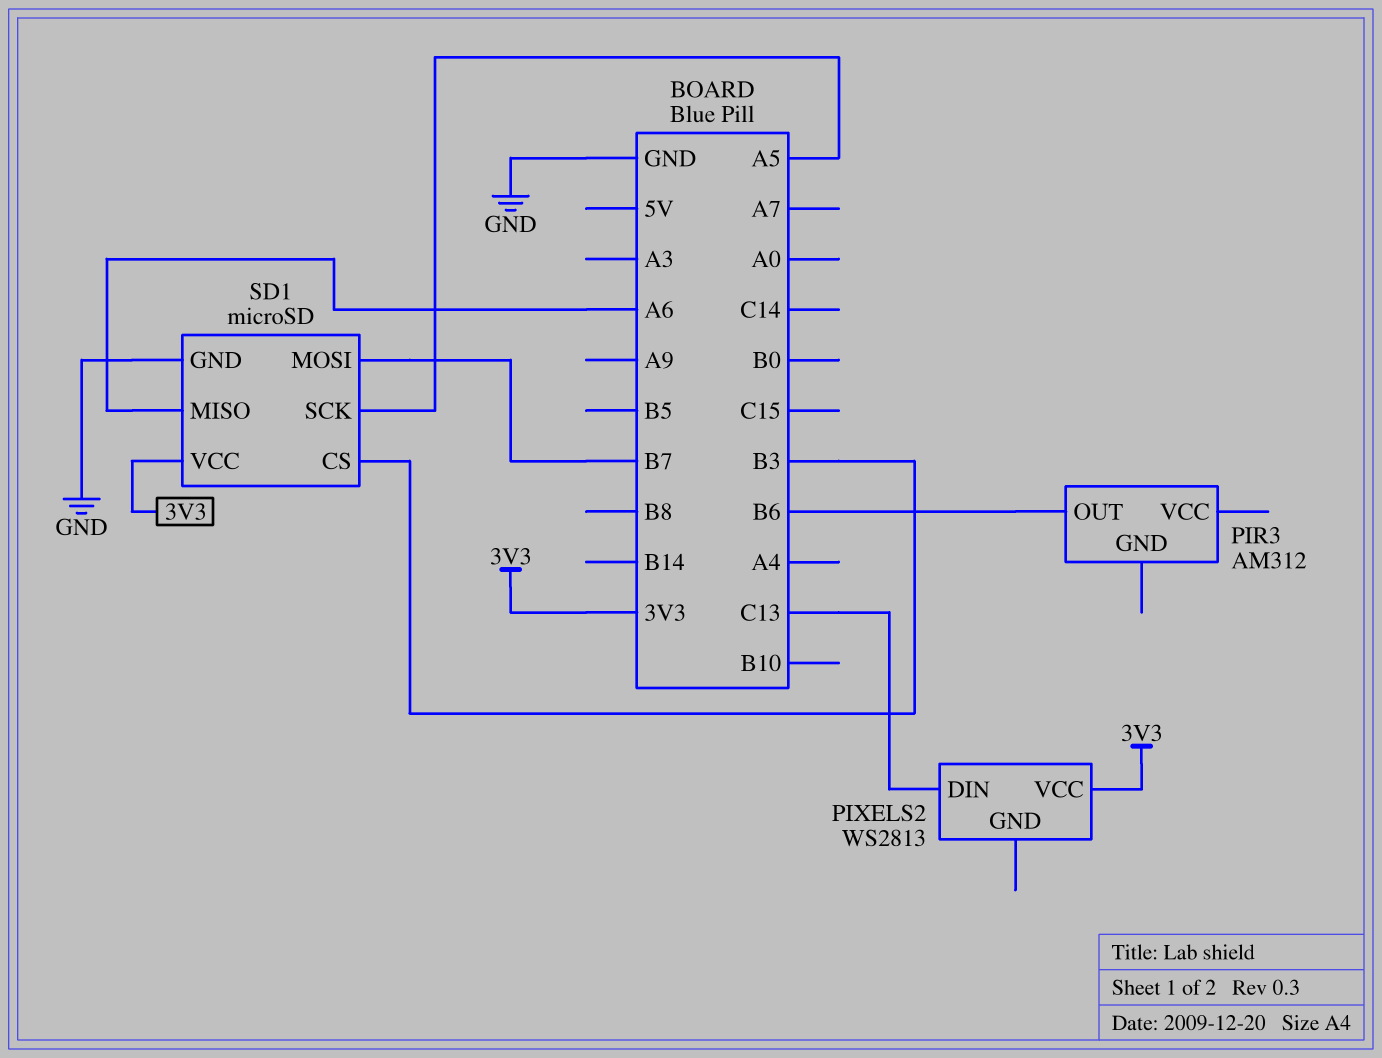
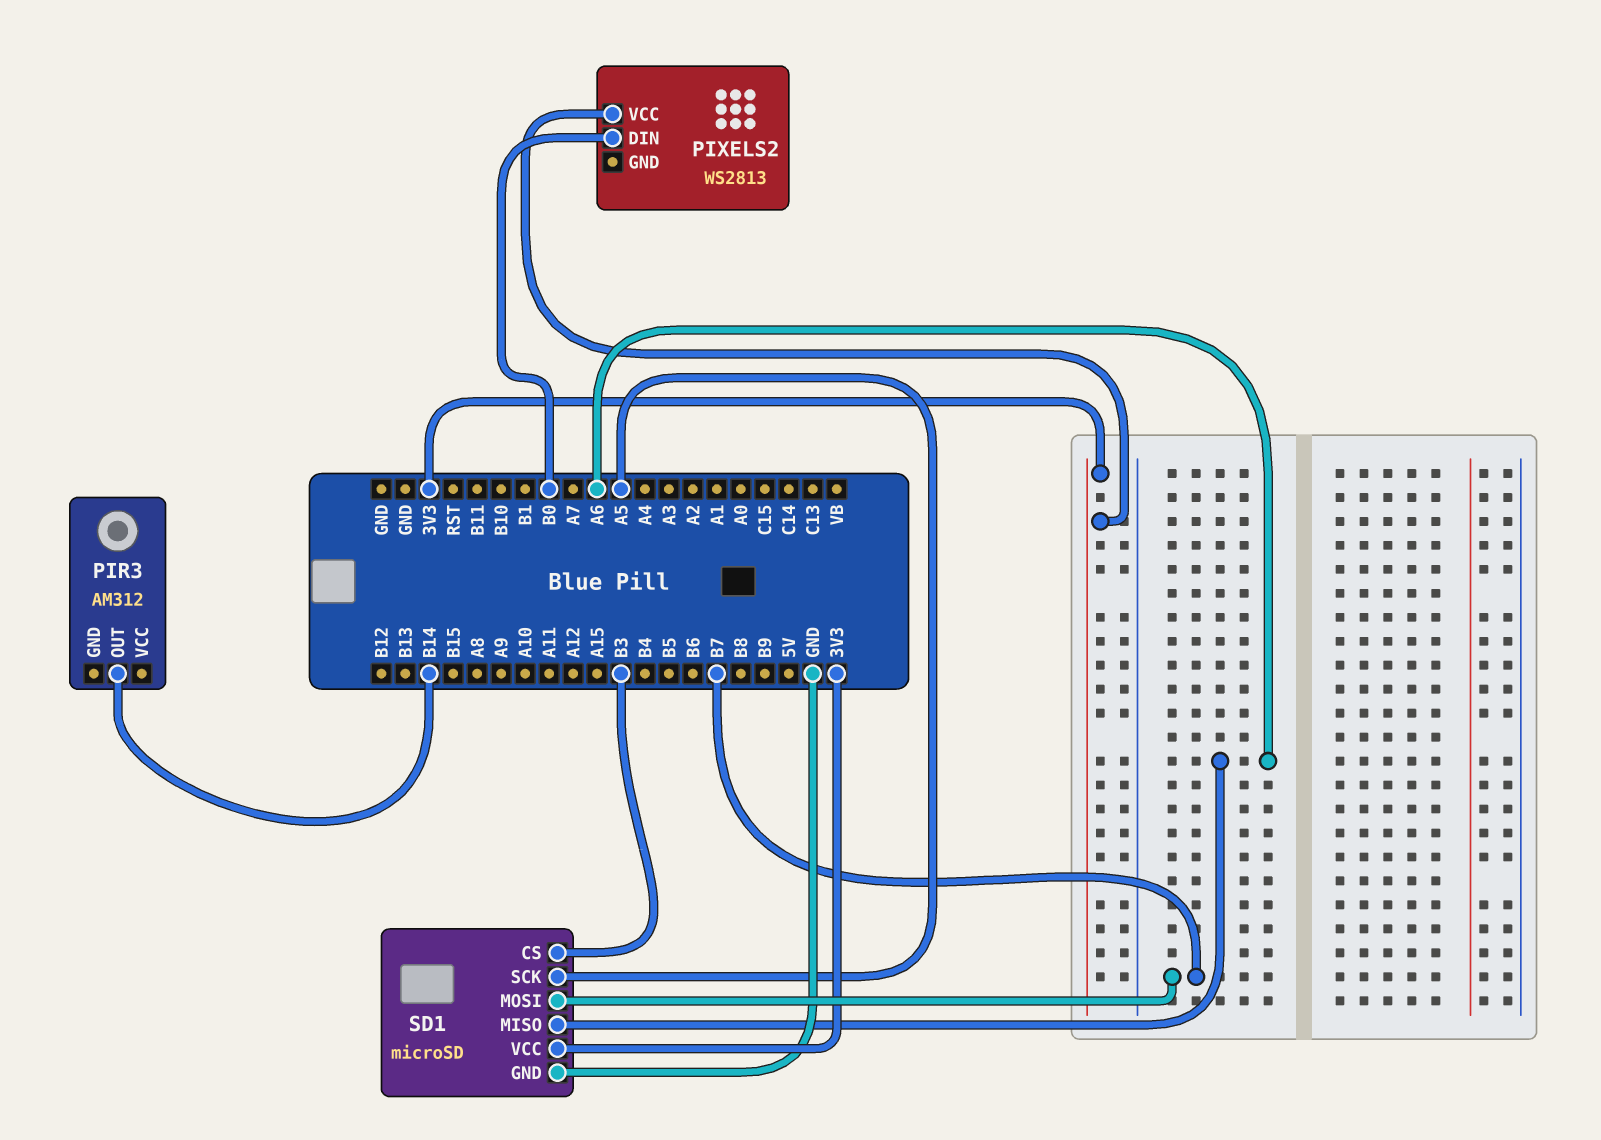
PIR3 pin OUT: B6 -> B14
PIXELS2 pin DIN: C13 -> B0

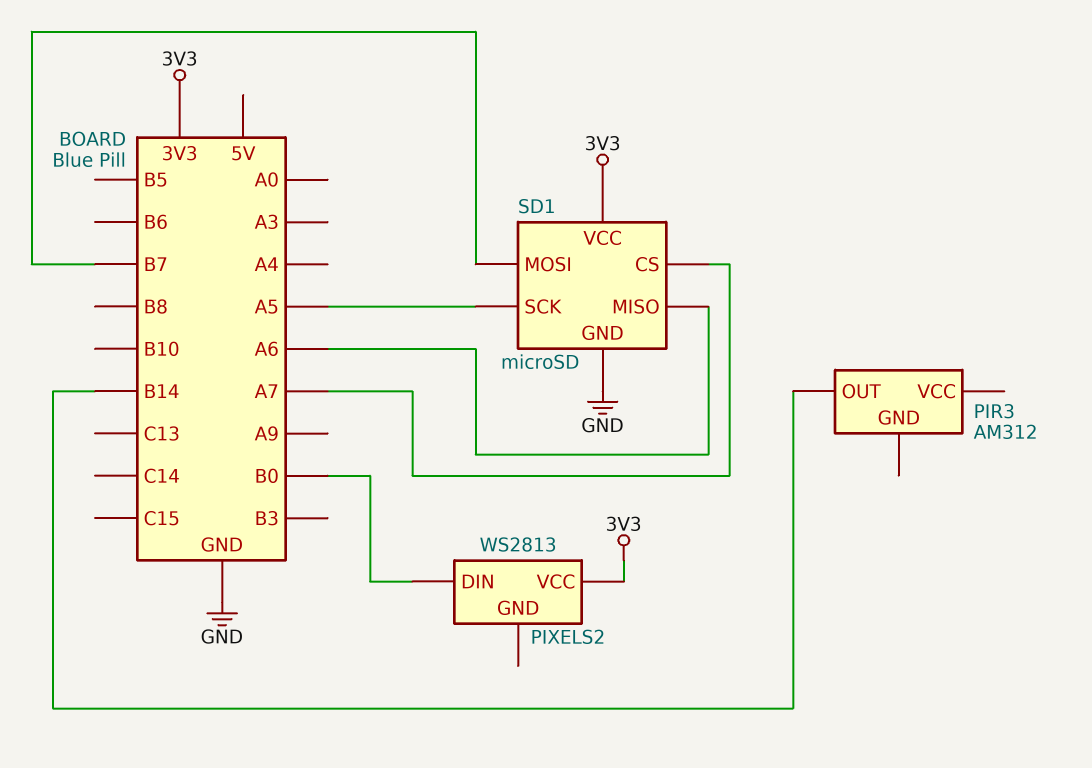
SD1 pin CS: B3 -> A7

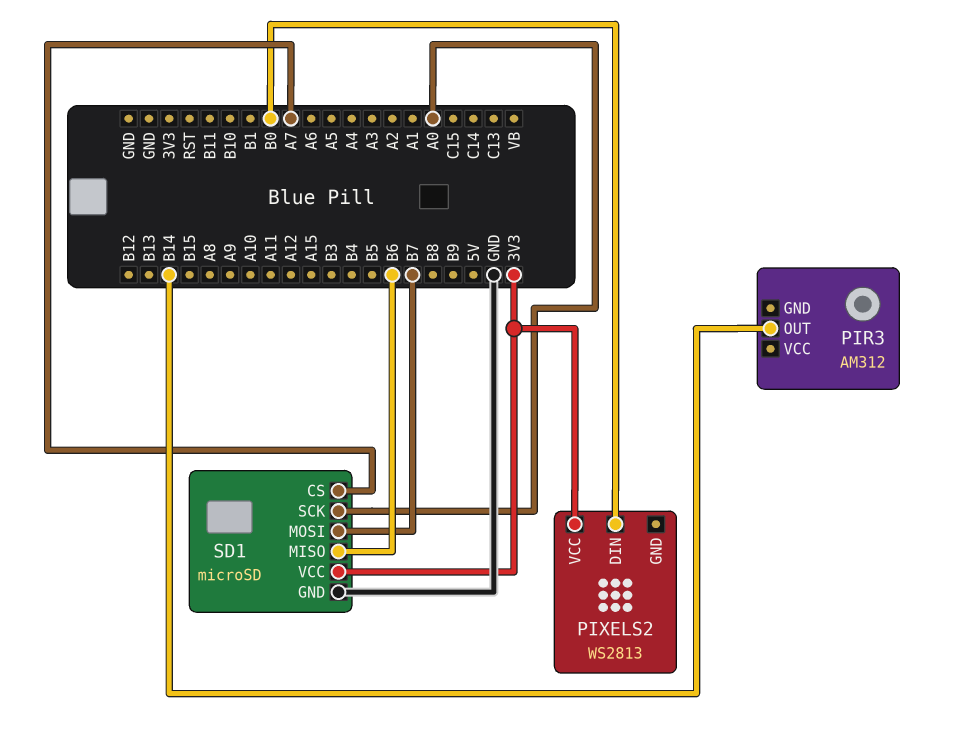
SD1 pin MISO: A6 -> B6
SD1 pin SCK: A5 -> A0

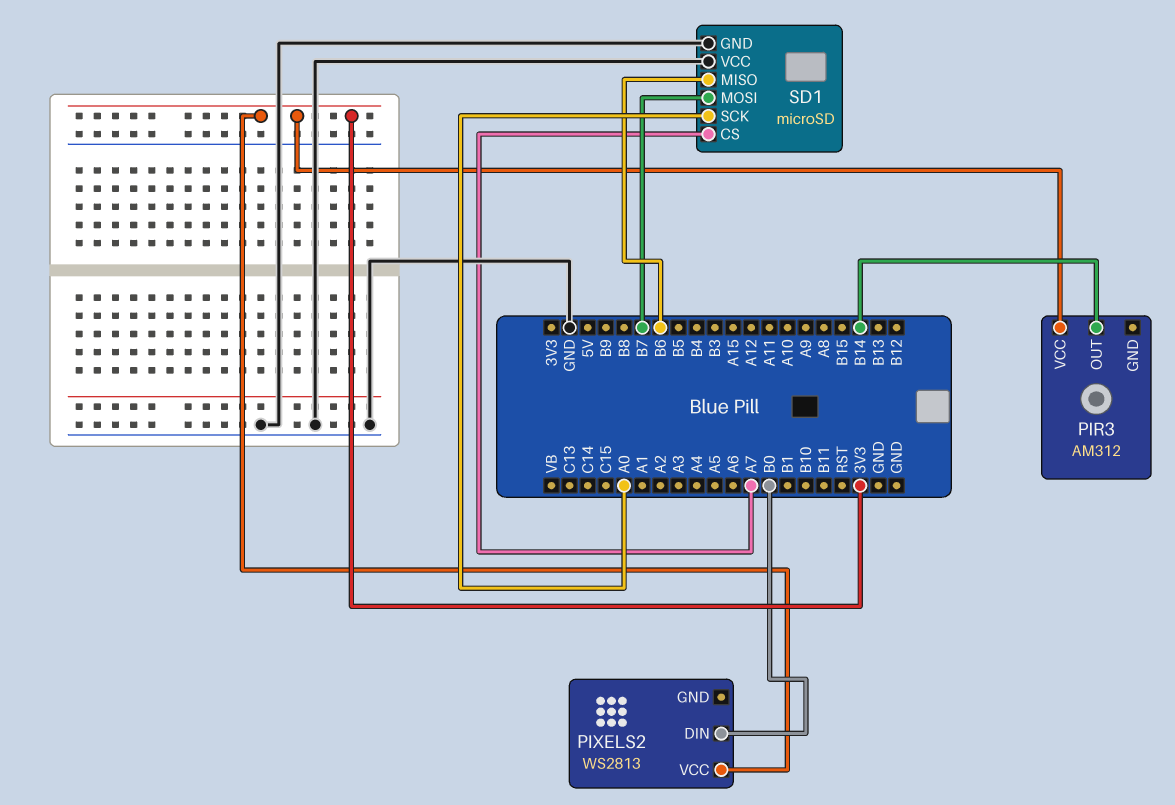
PIR3 pin VCC: none -> 3V3
SD1 pin VCC: 3V3 -> GND

